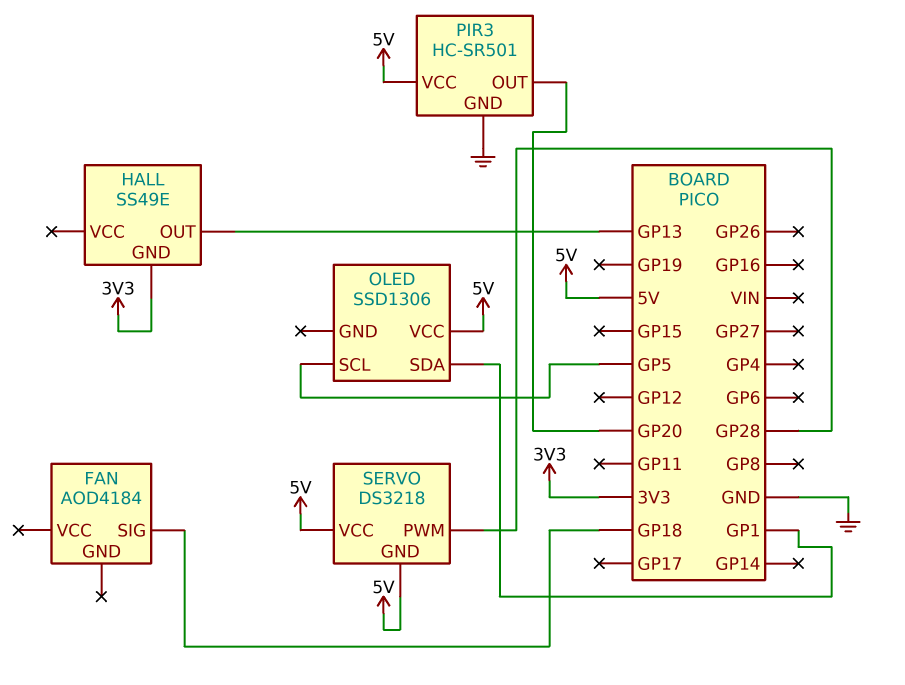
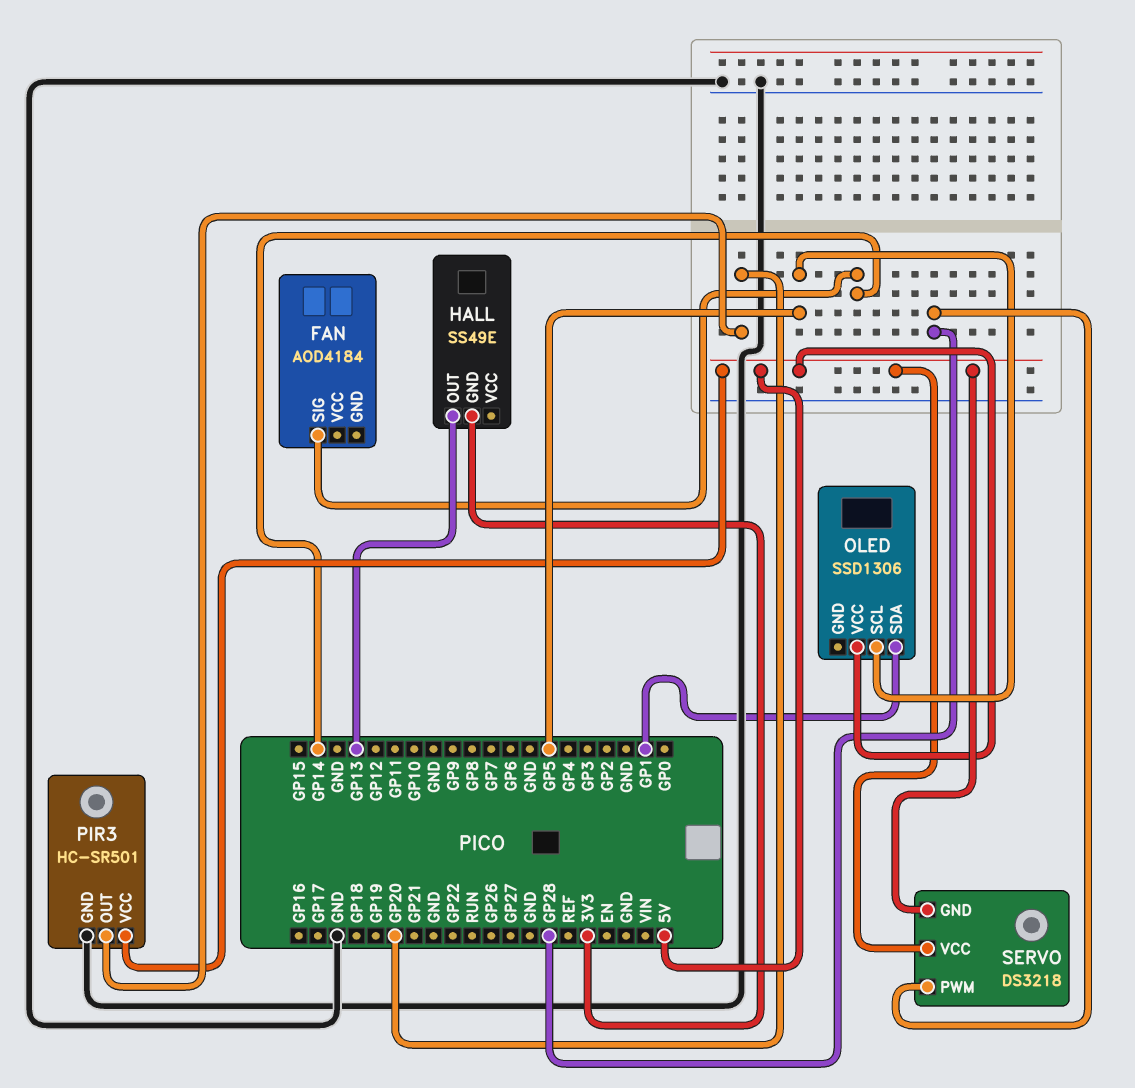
FAN pin SIG: GP18 -> GP14

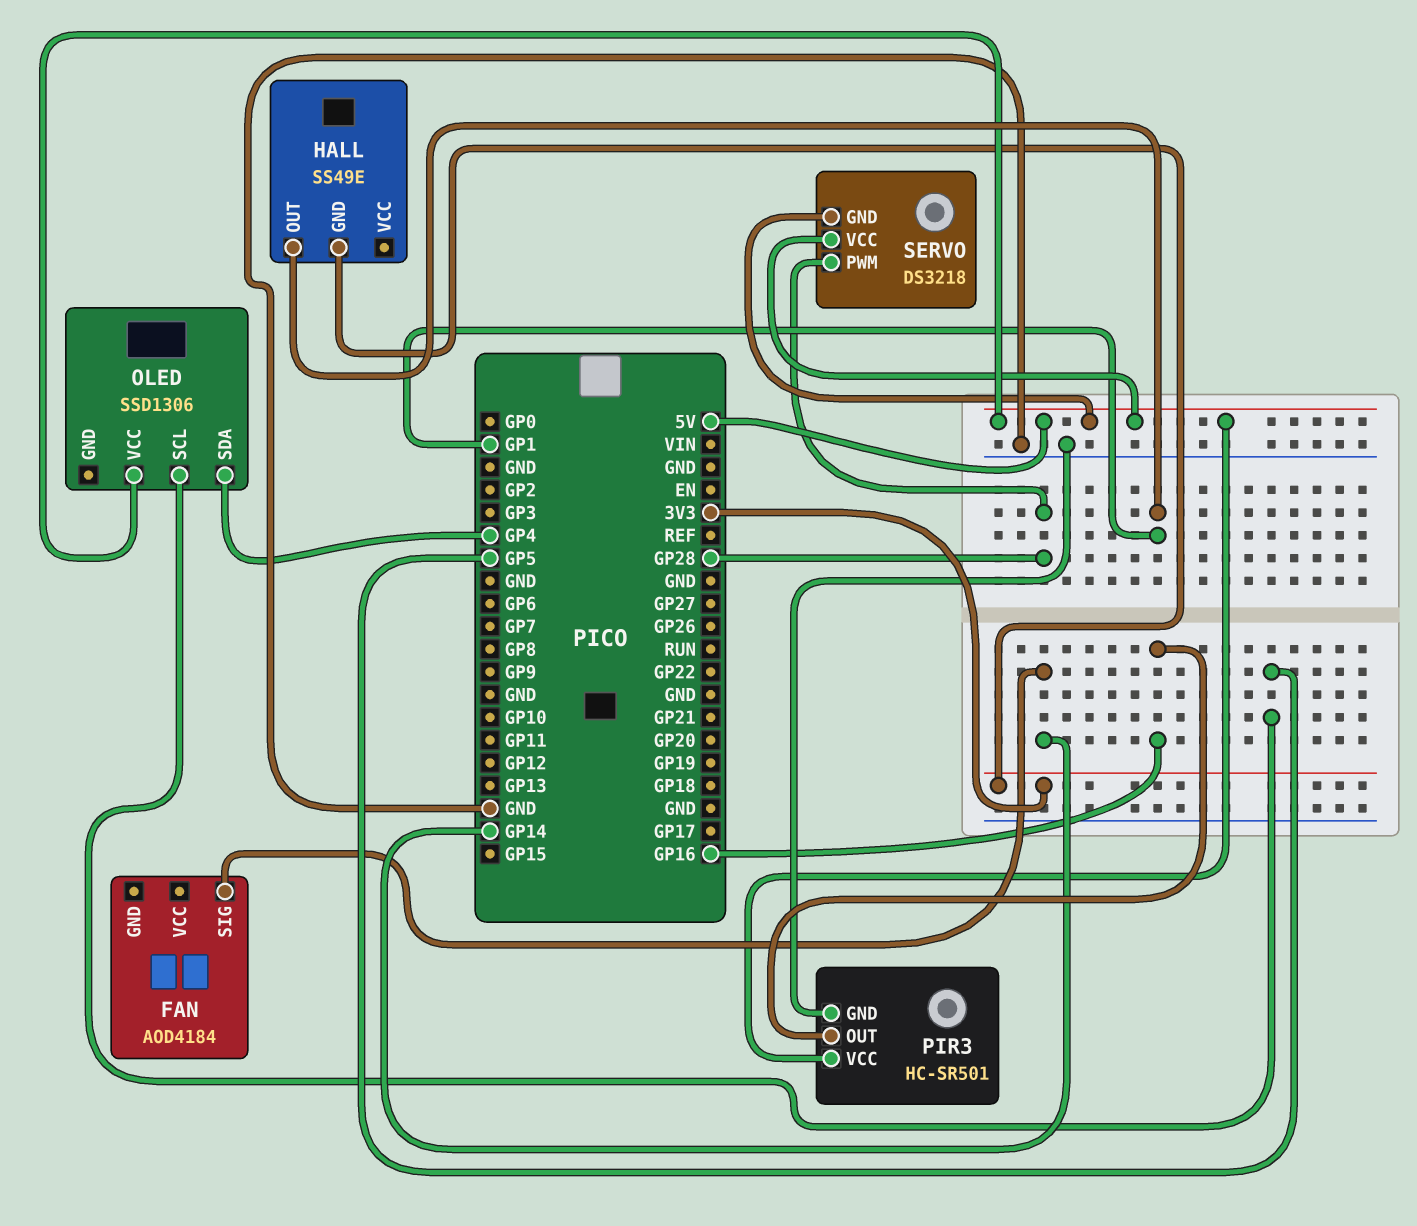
HALL pin OUT: GP13 -> GP1
OLED pin SDA: GP1 -> GP4
PIR3 pin OUT: GP20 -> GP16

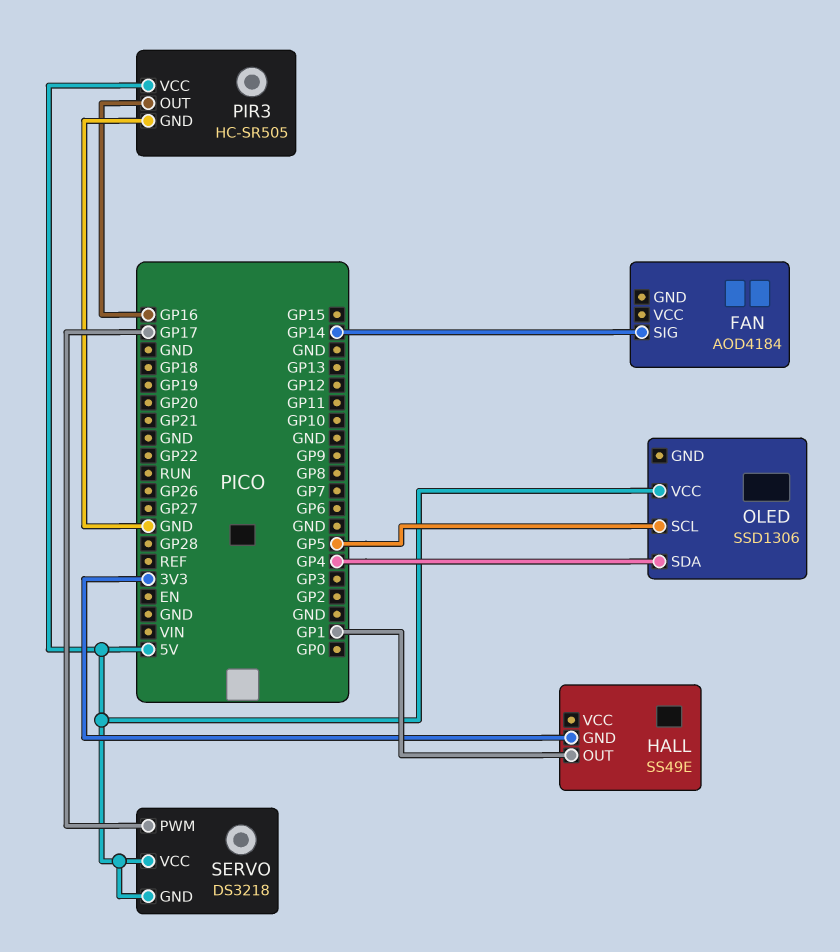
PIR3: HC-SR501 -> HC-SR505
SERVO pin PWM: GP28 -> GP17

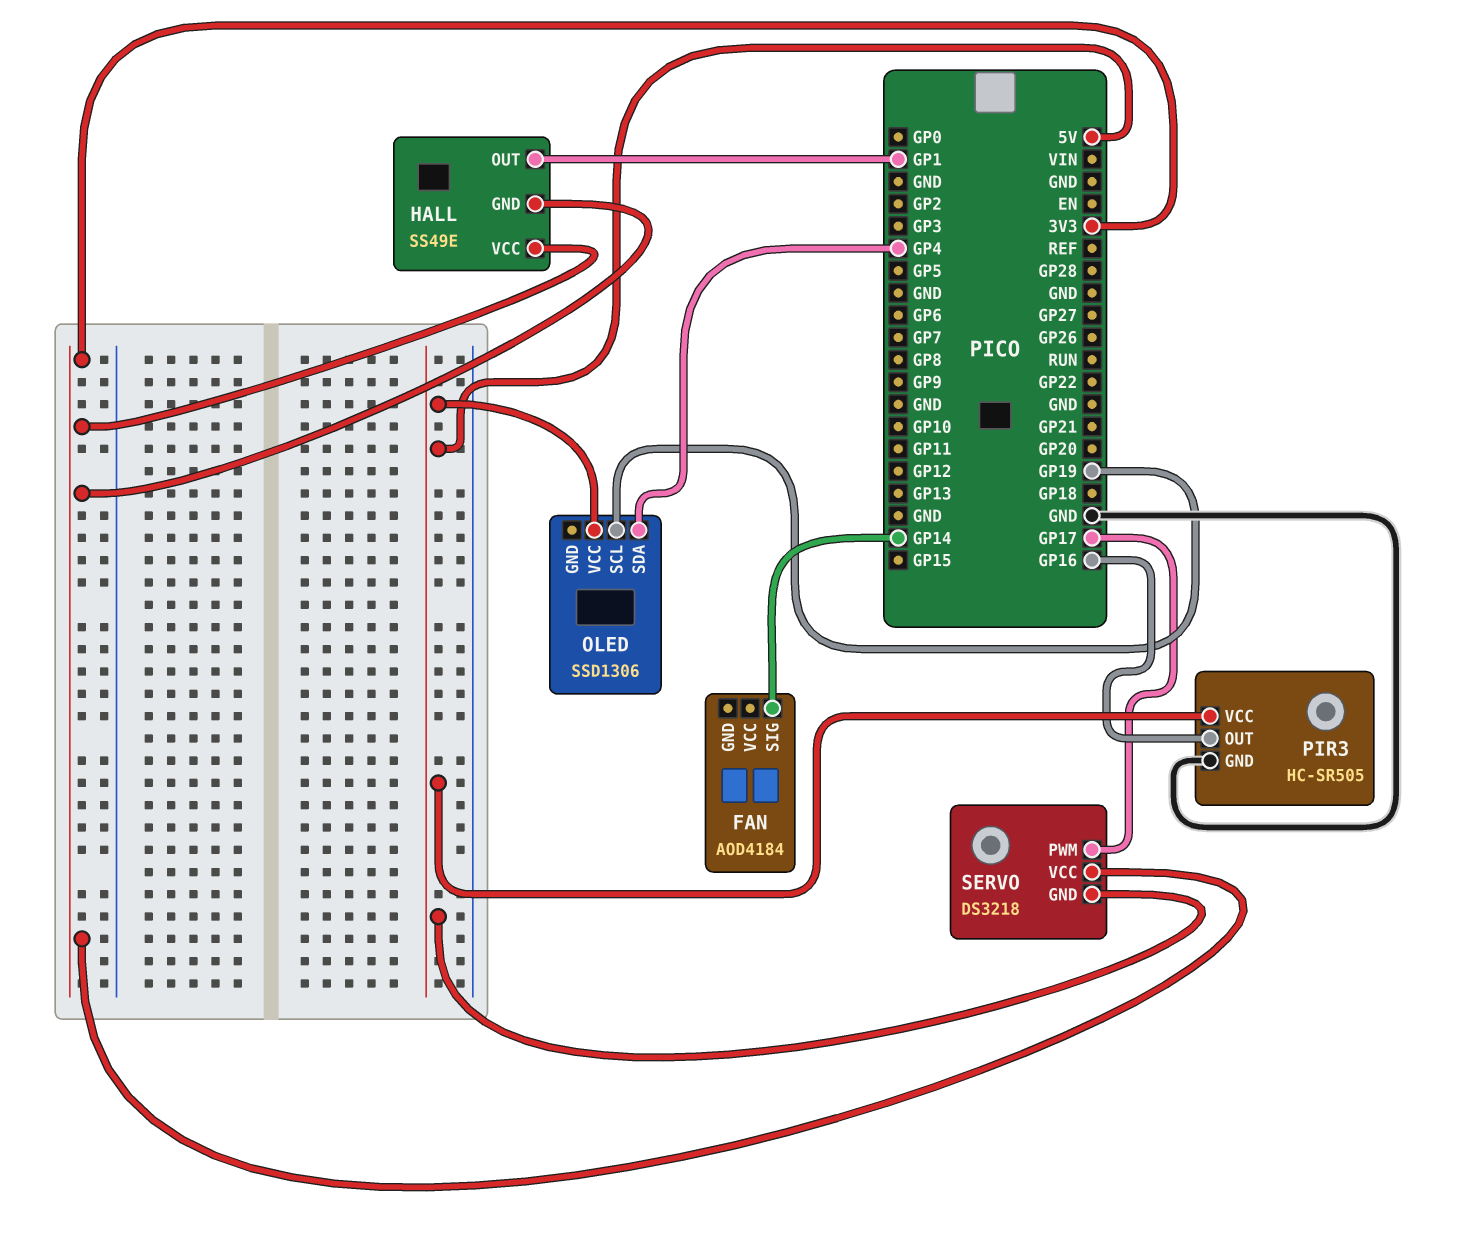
HALL pin VCC: none -> 3V3
OLED pin SCL: GP5 -> GP19
SERVO pin VCC: 5V -> 3V3

